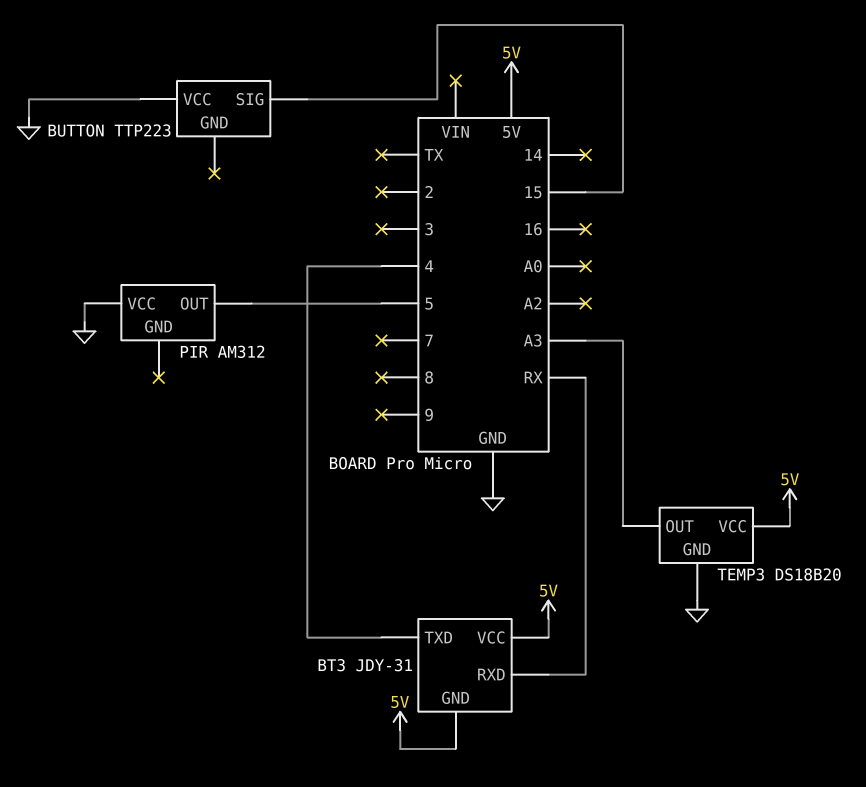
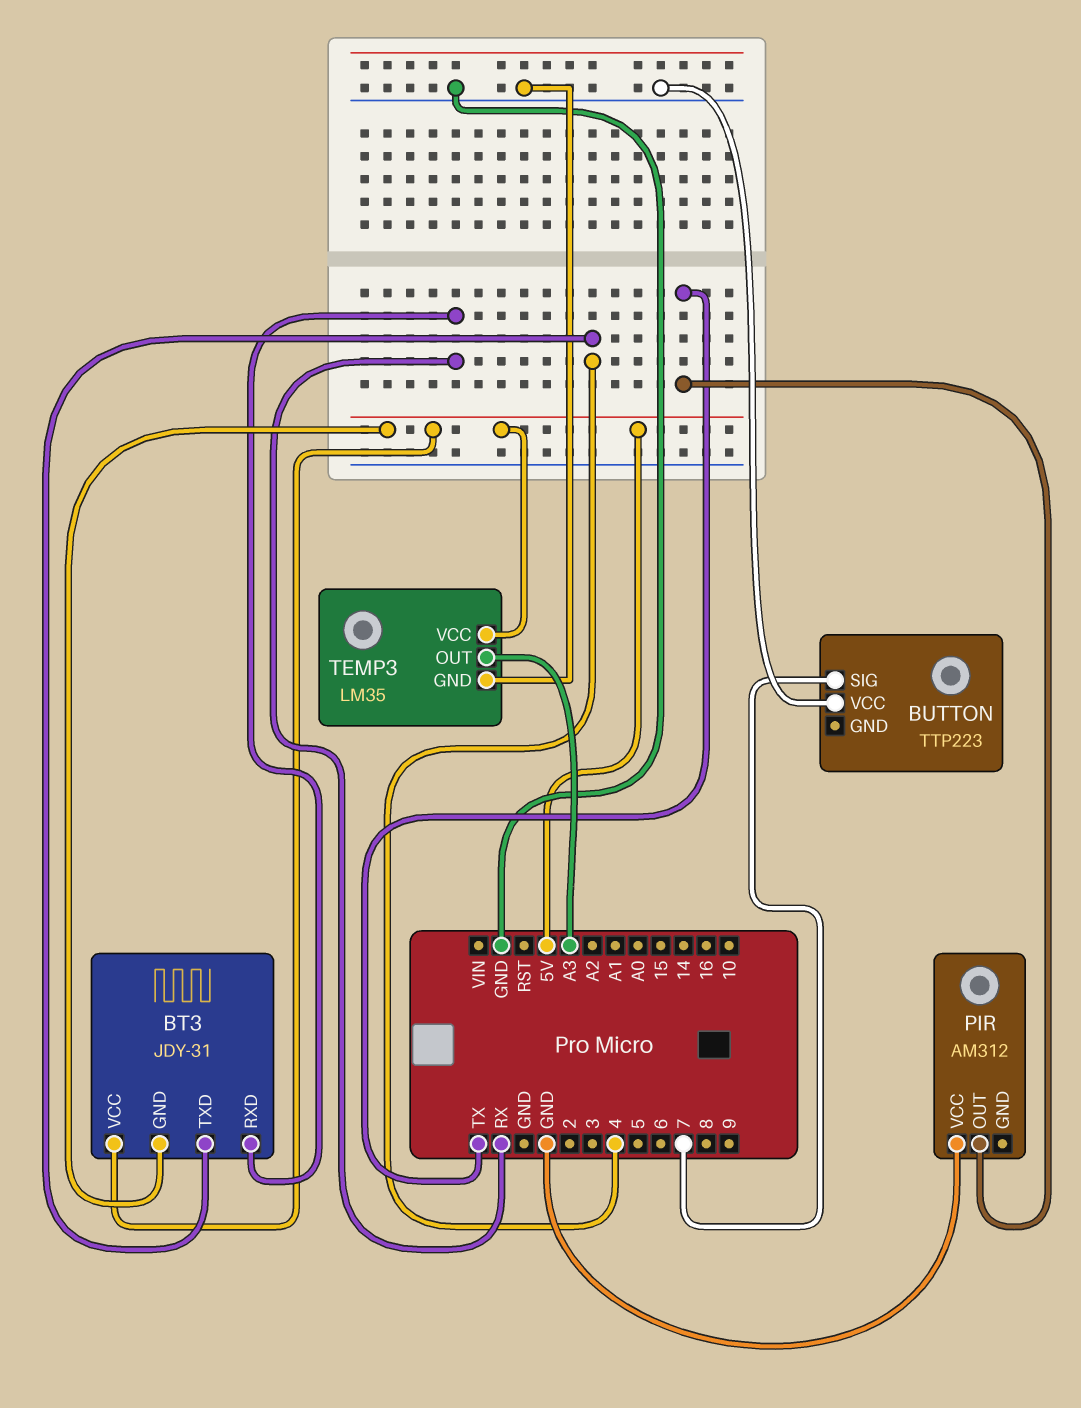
BUTTON pin SIG: 15 -> 7
PIR pin OUT: 5 -> TX
TEMP3: DS18B20 -> LM35

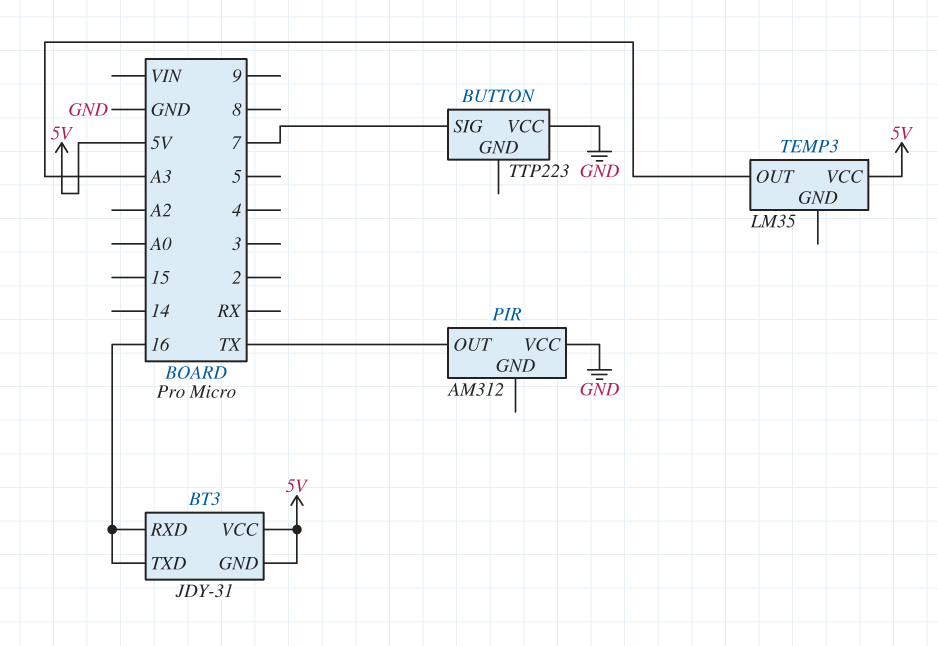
BT3 pin RXD: RX -> 16
BT3 pin TXD: 4 -> 16
TEMP3 pin GND: GND -> none

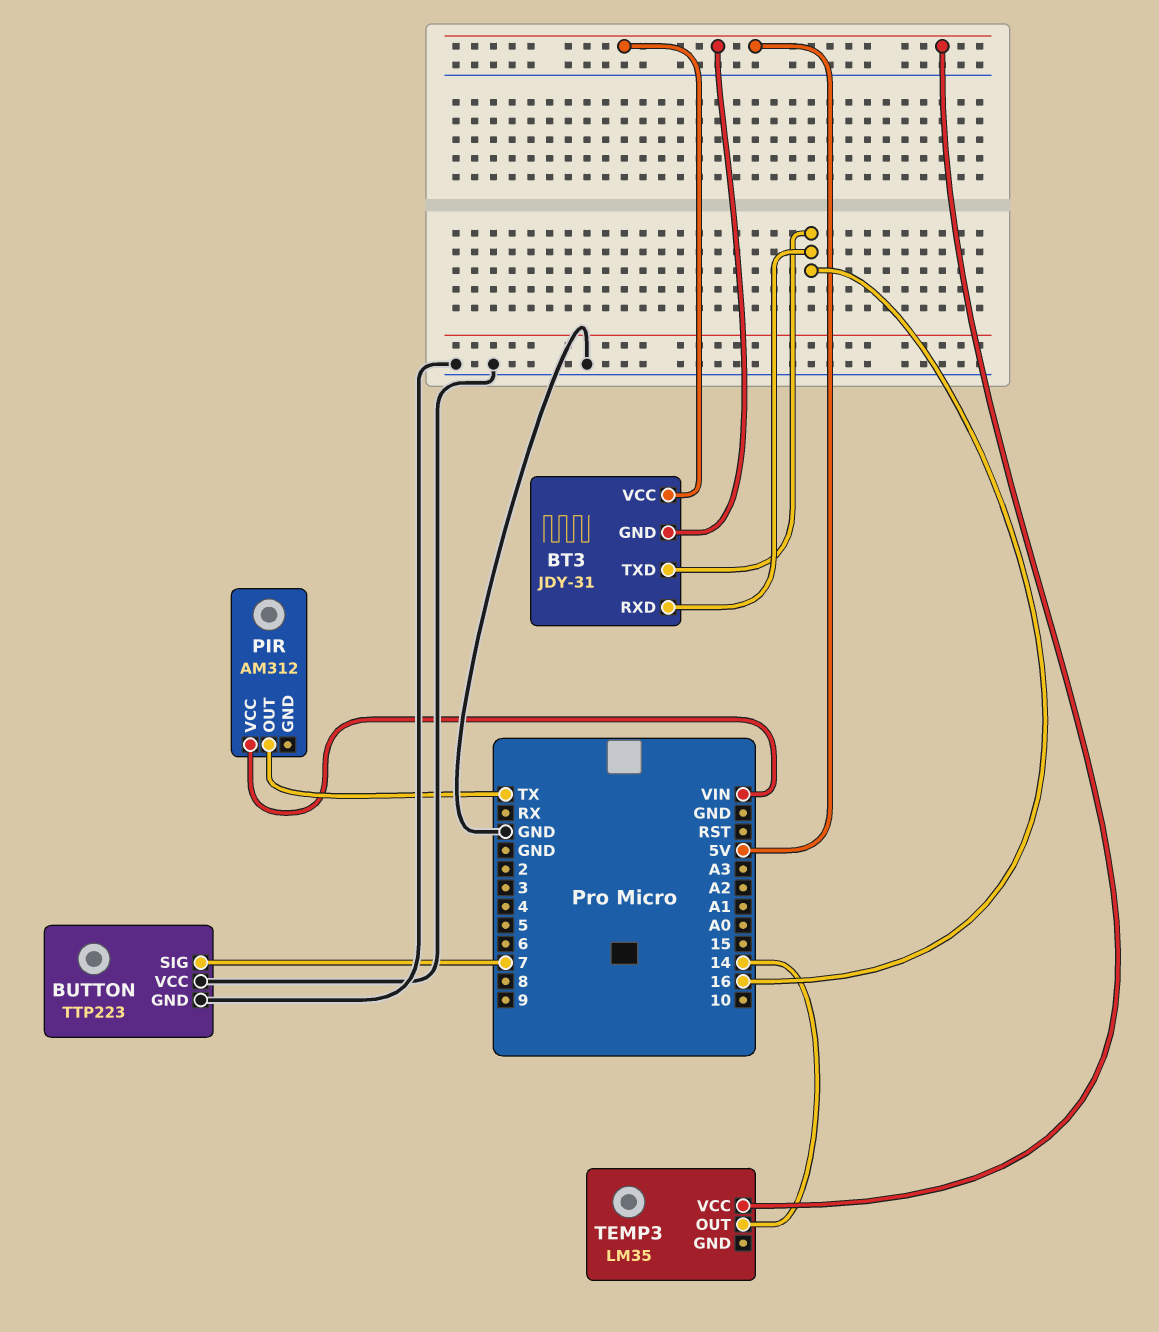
BUTTON pin GND: none -> GND
PIR pin VCC: GND -> VIN
TEMP3 pin OUT: A3 -> 14

